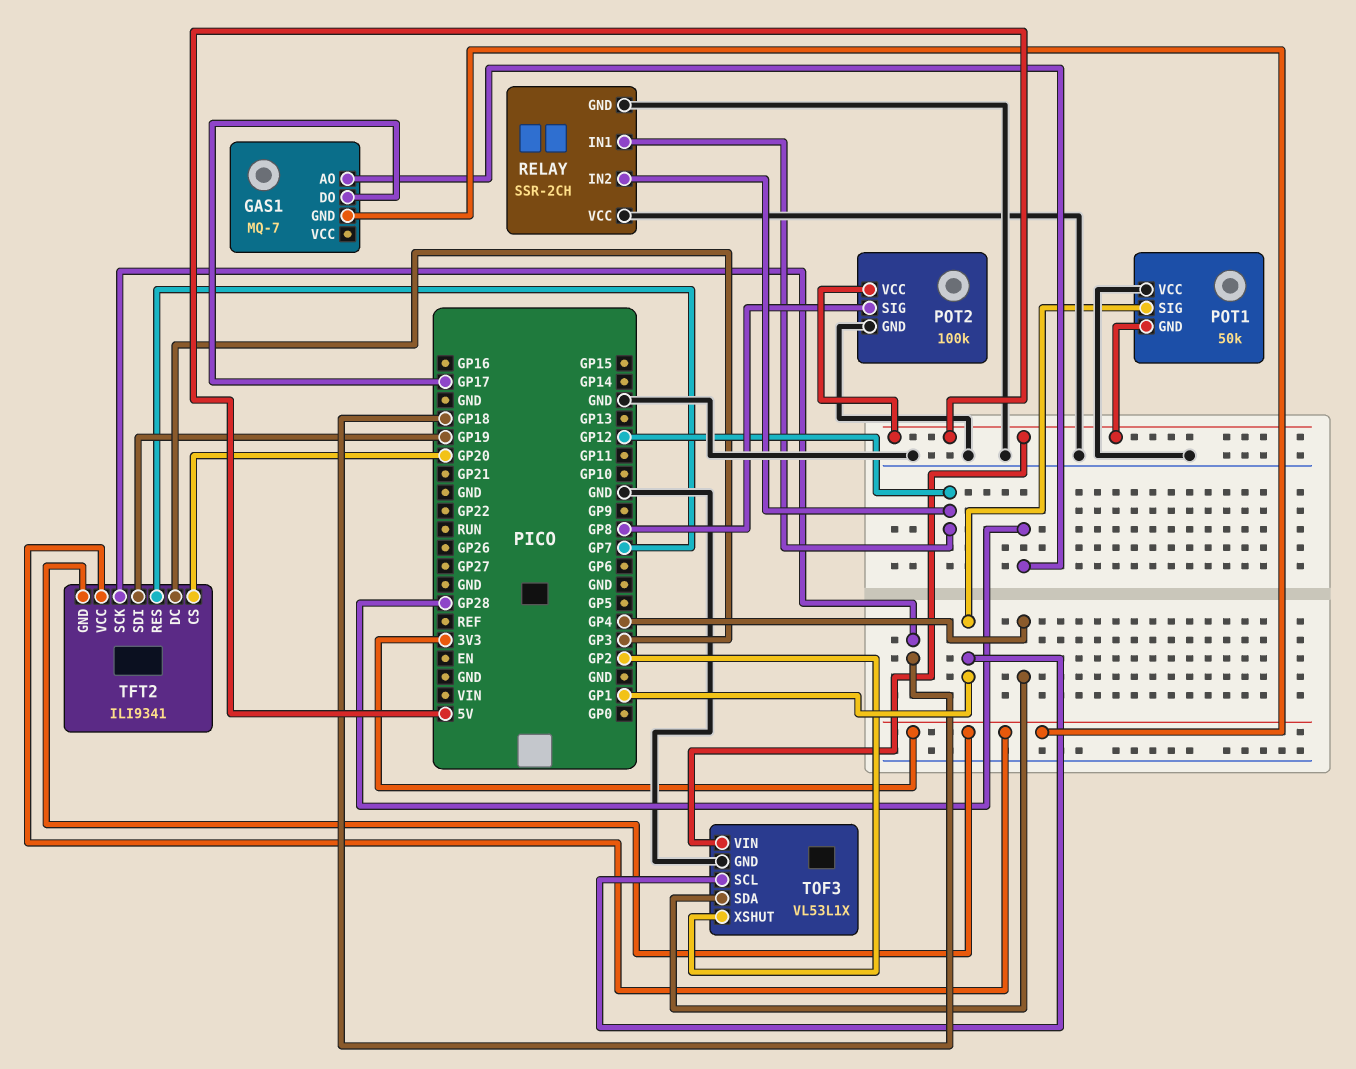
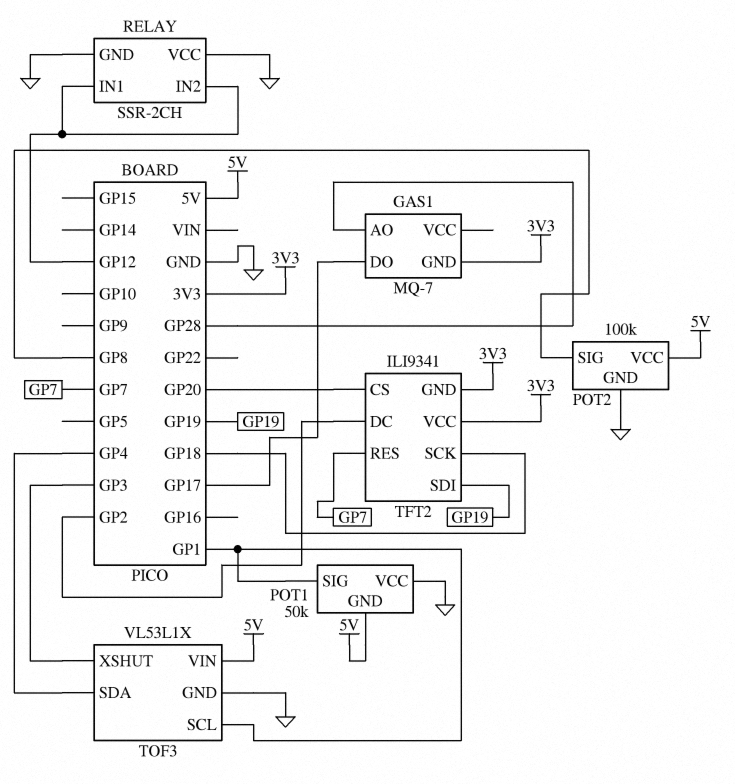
TFT2 pin DC: GP3 -> GP2
TOF3 pin XSHUT: GP2 -> GP3

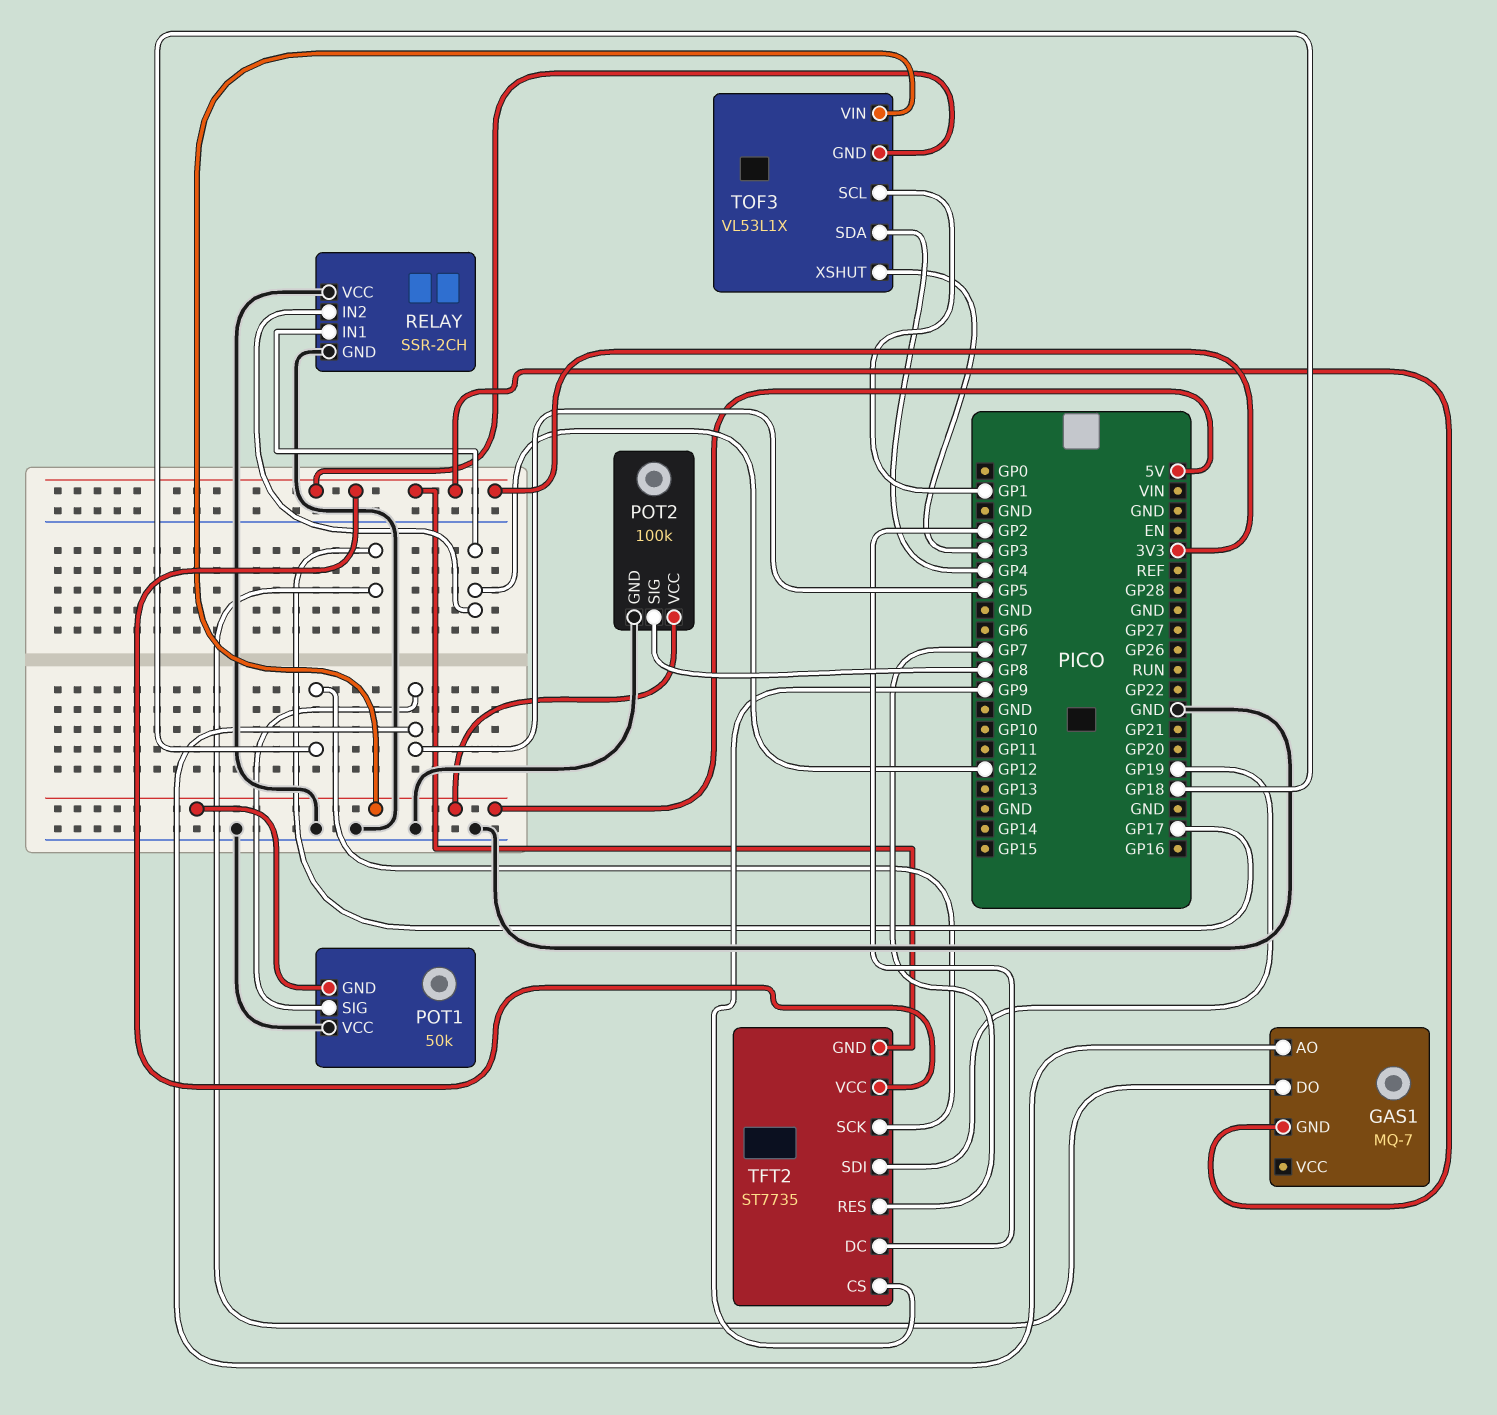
GAS1 pin AO: GP28 -> GP5
POT1 pin SIG: GP1 -> GP5
TFT2: ILI9341 -> ST7735
TFT2 pin CS: GP20 -> GP9
TOF3 pin GND: GND -> 3V3

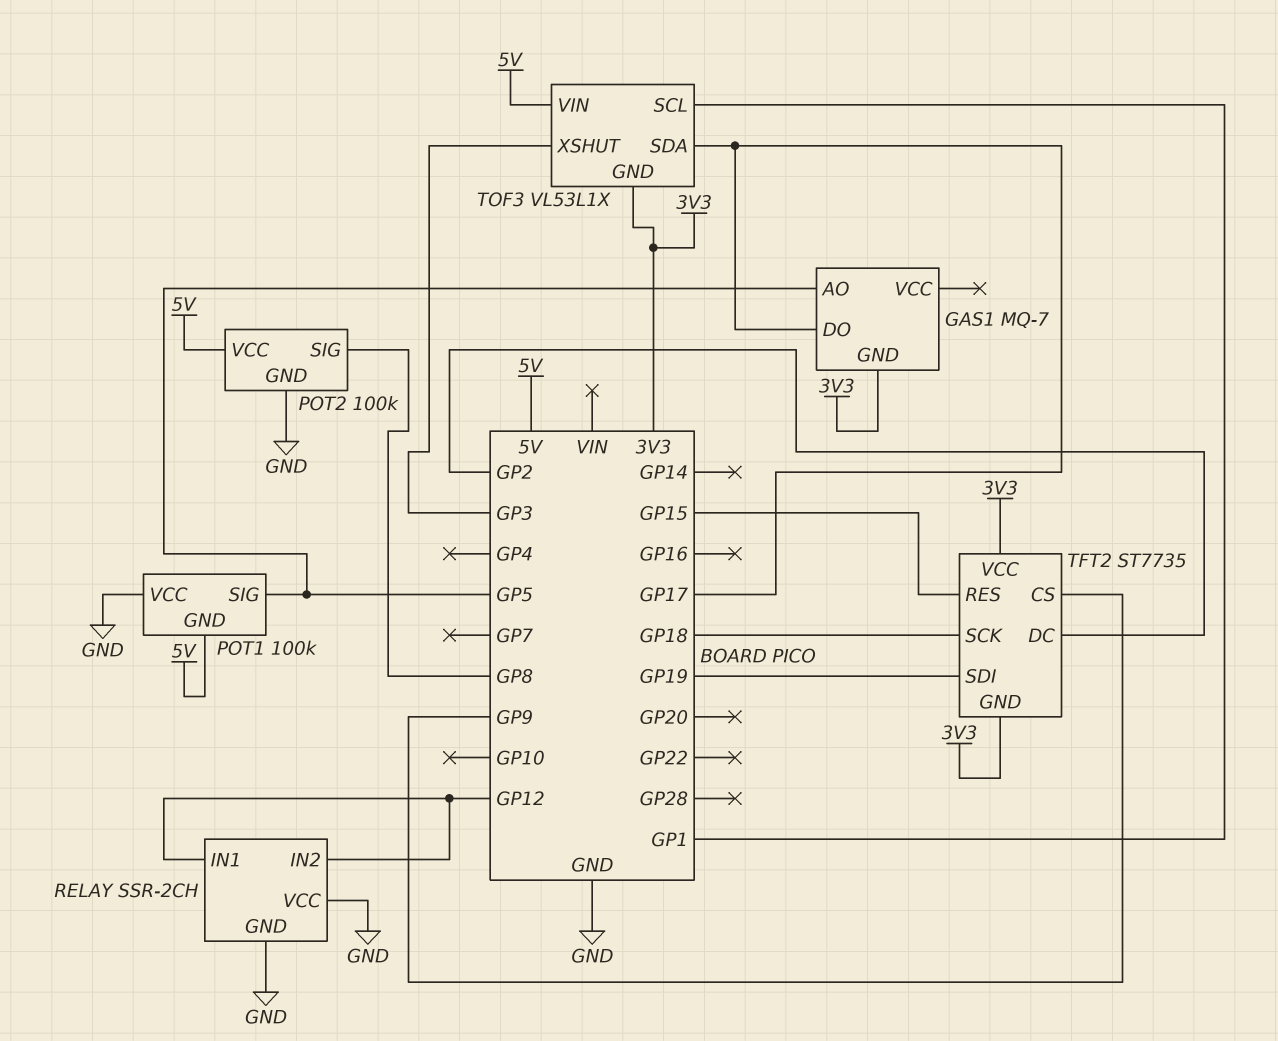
POT1: 50k -> 100k
TFT2 pin RES: GP7 -> GP15
TOF3 pin SDA: GP4 -> GP17

